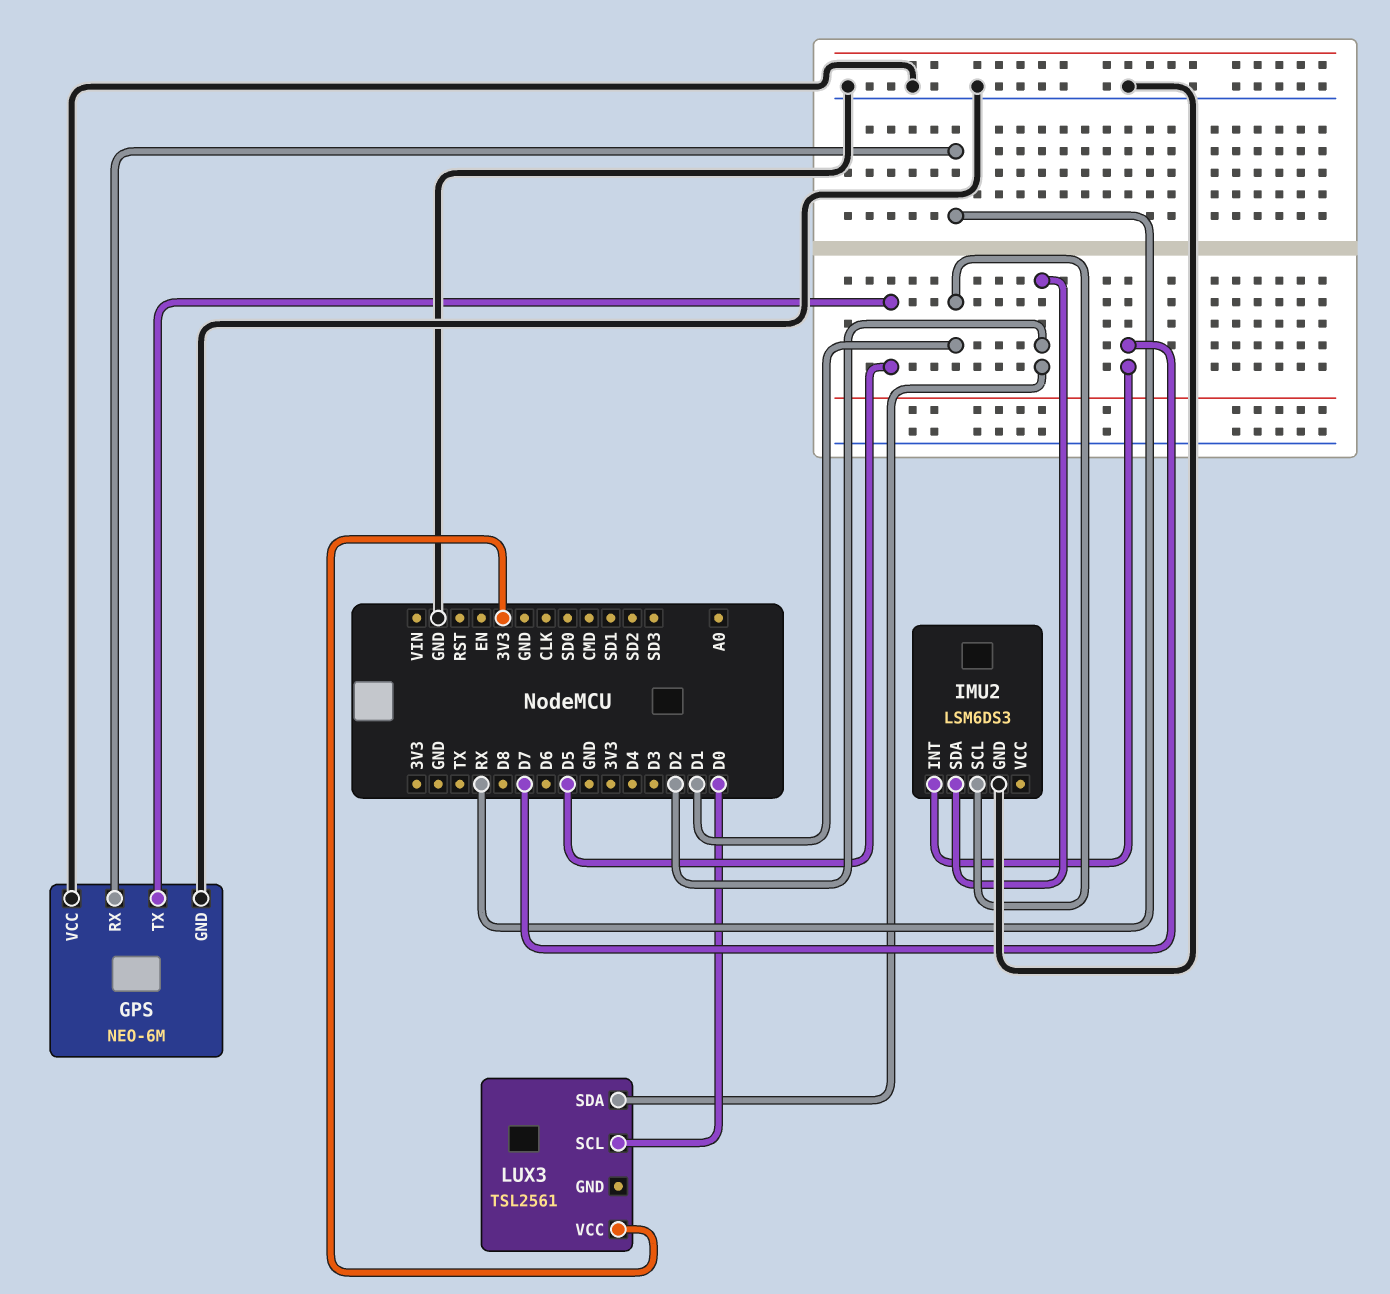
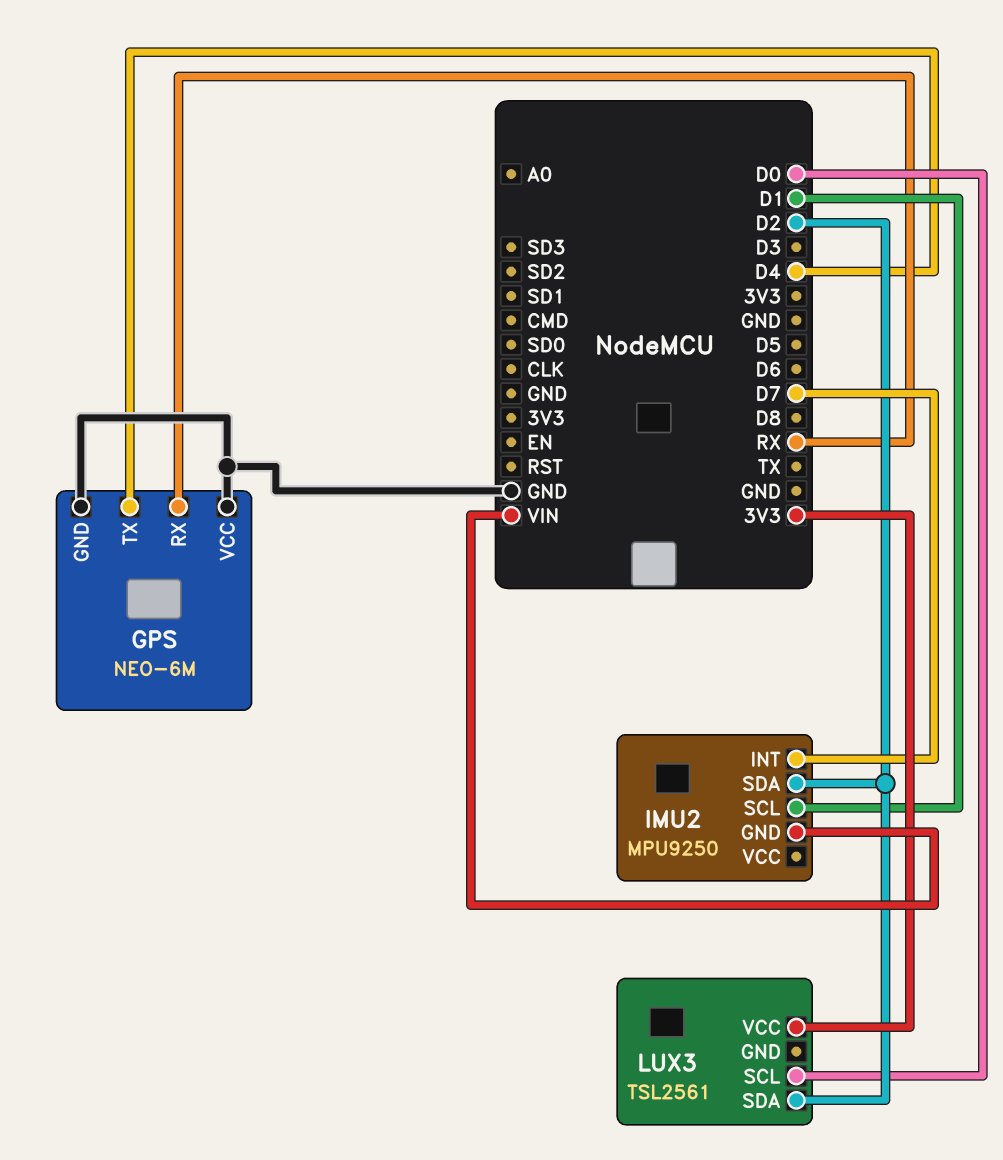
GPS pin TX: D5 -> D4
IMU2: LSM6DS3 -> MPU9250
IMU2 pin GND: GND -> VIN

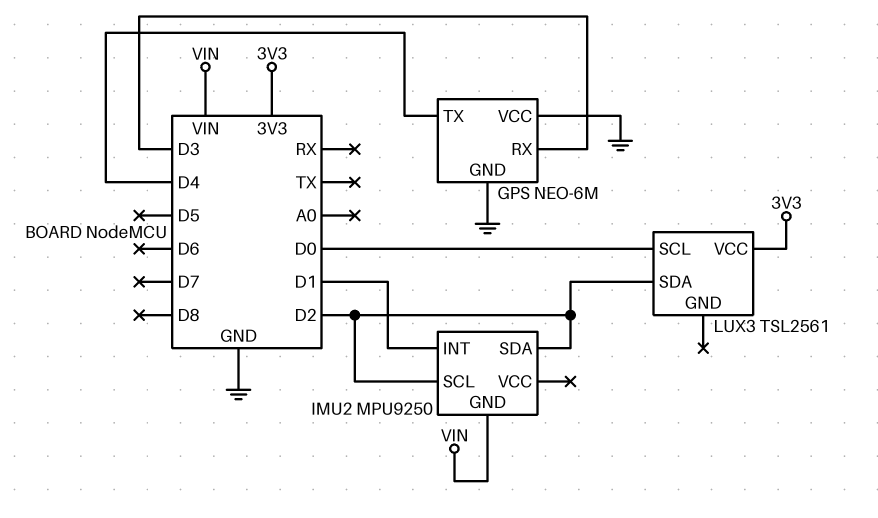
GPS pin RX: RX -> D3
IMU2 pin INT: D7 -> D1
IMU2 pin SCL: D1 -> D2

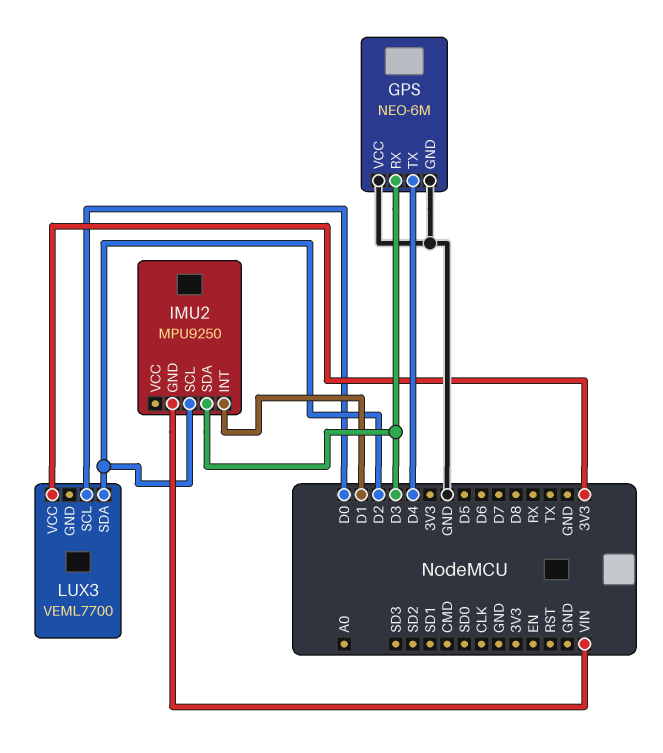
IMU2 pin SDA: D2 -> D3
LUX3: TSL2561 -> VEML7700

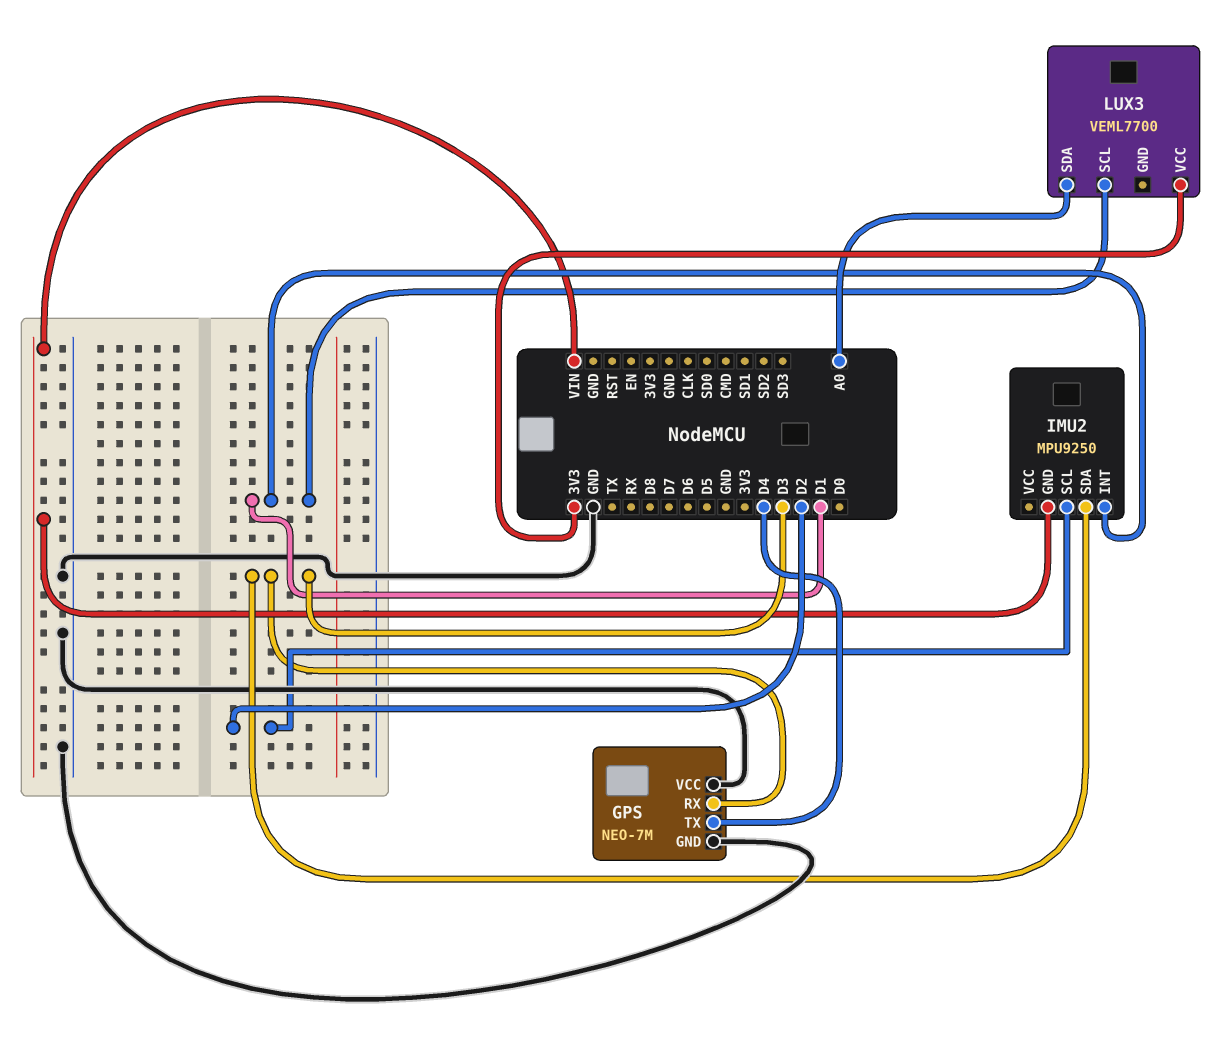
GPS: NEO-6M -> NEO-7M
LUX3 pin SCL: D0 -> D1
LUX3 pin SDA: D2 -> A0

